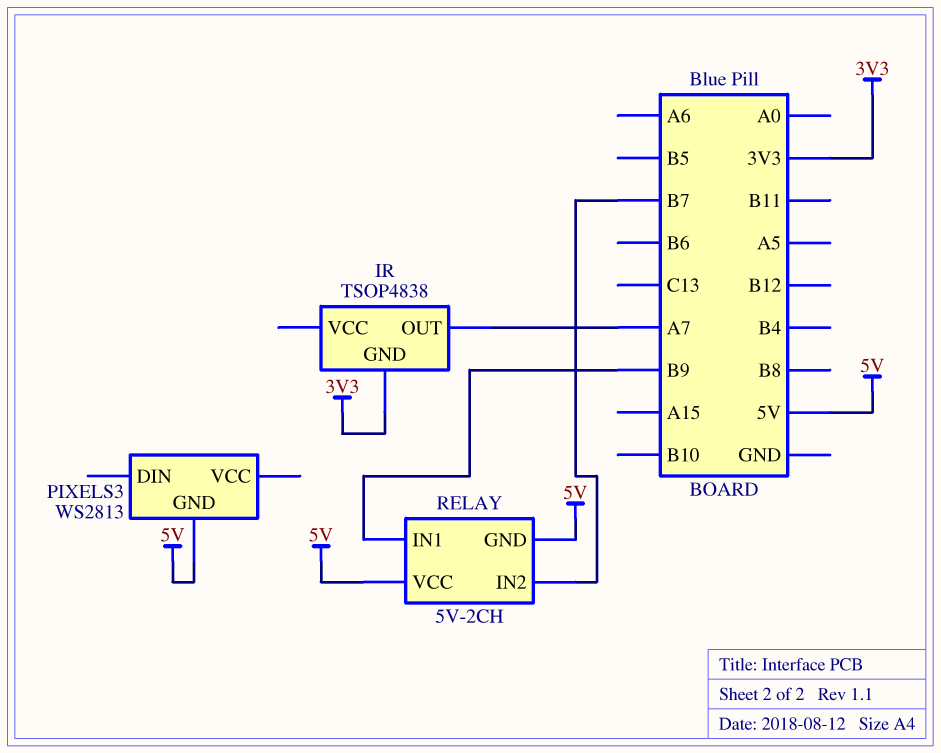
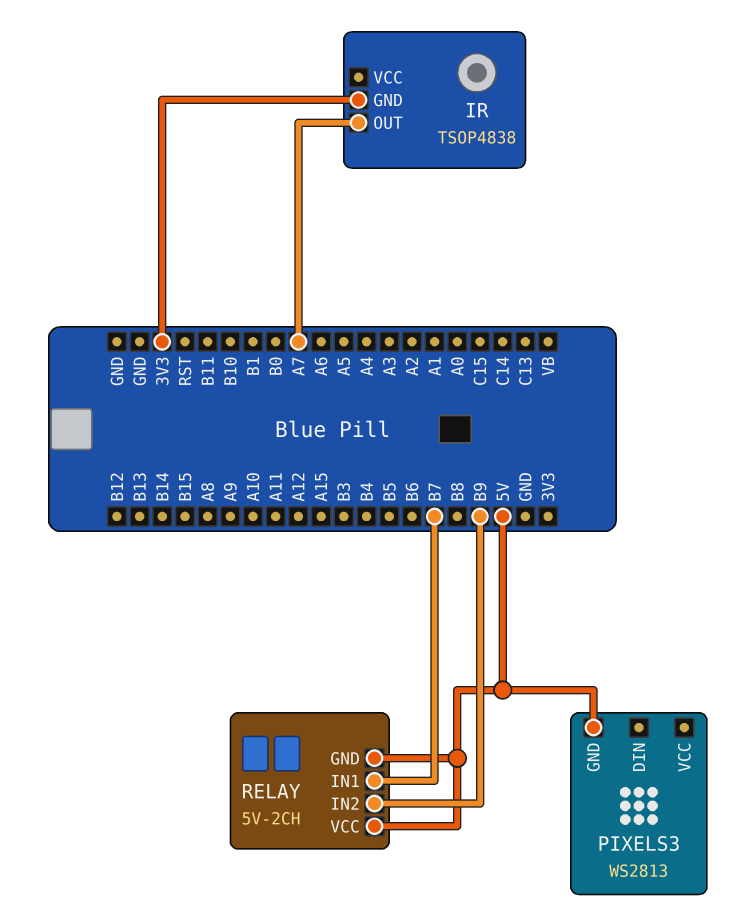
RELAY pin IN1: B9 -> B7
RELAY pin IN2: B7 -> B9

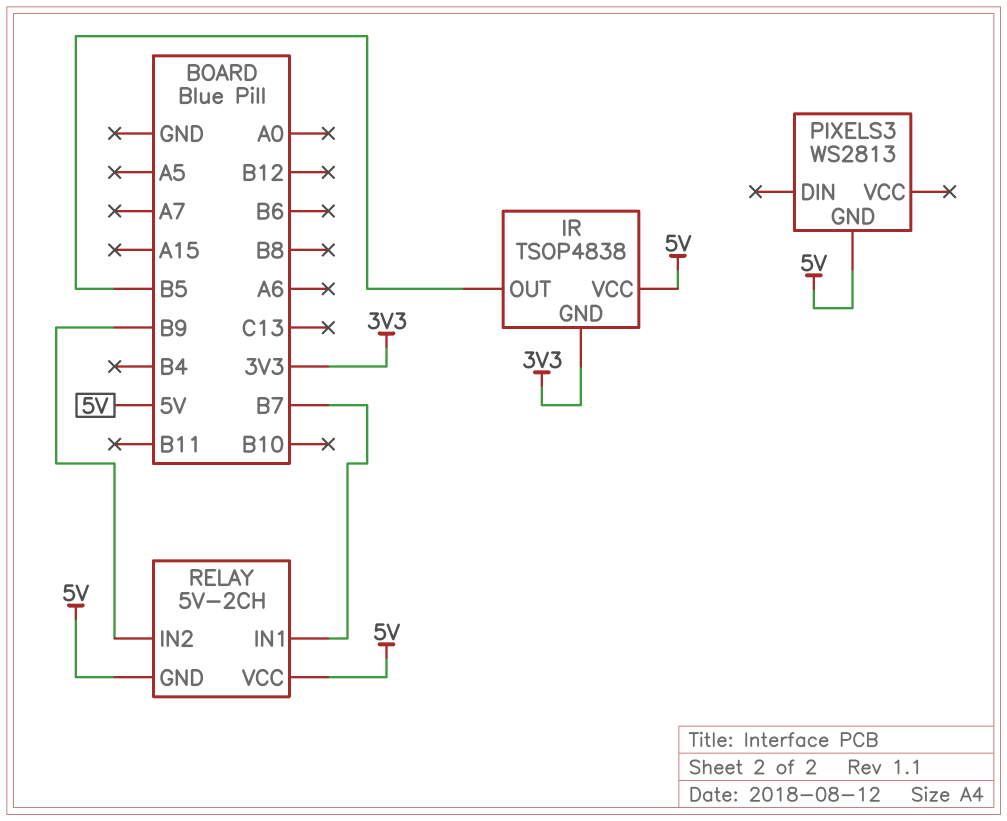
IR pin OUT: A7 -> B5
IR pin VCC: none -> 5V

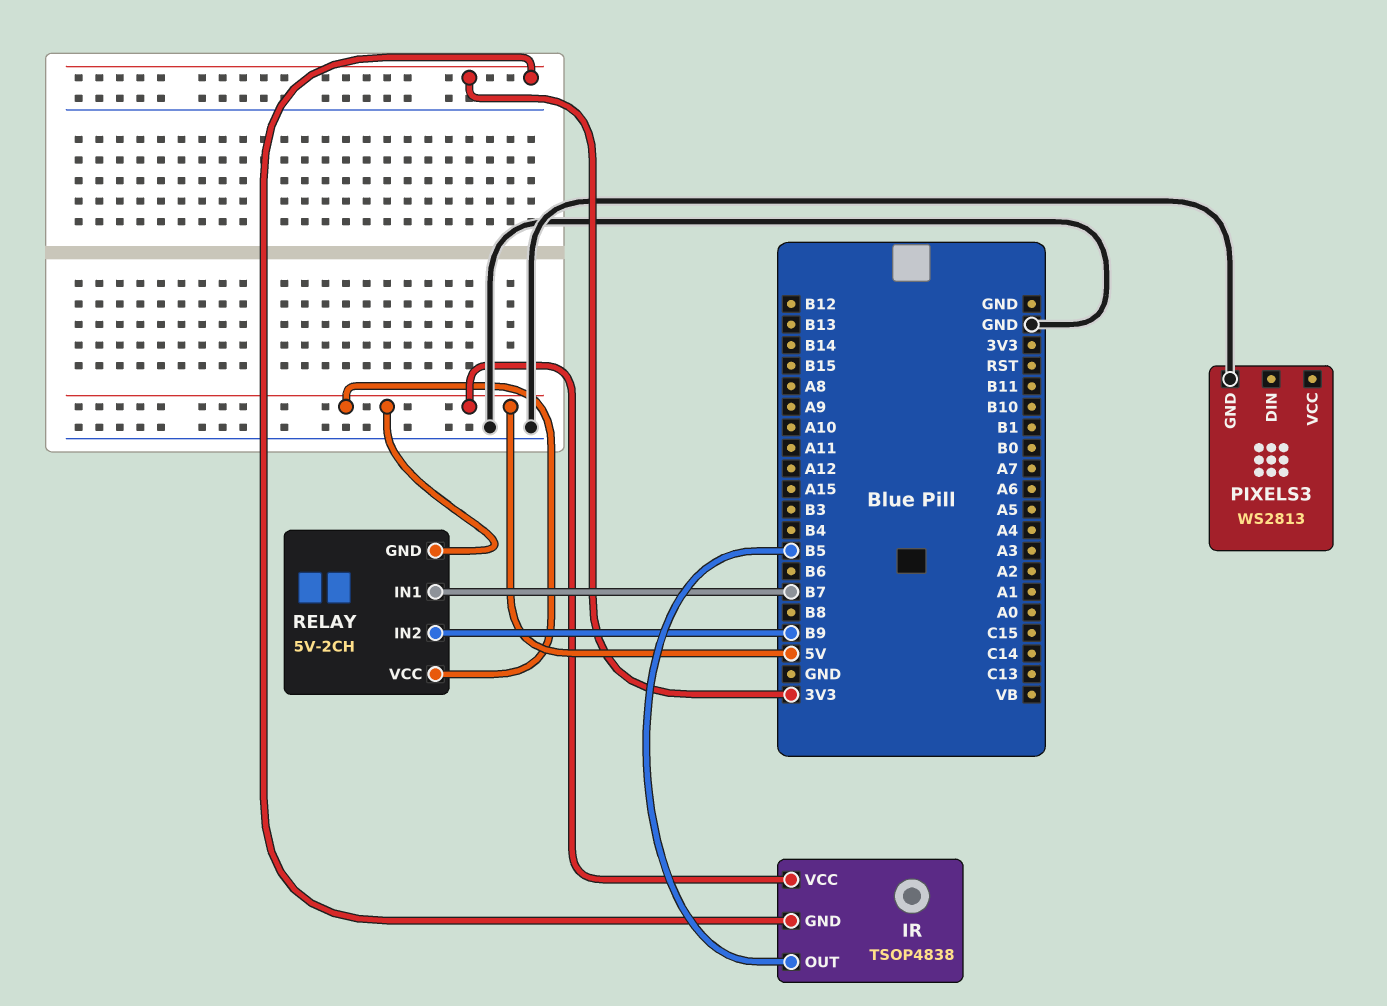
PIXELS3 pin GND: 5V -> GND

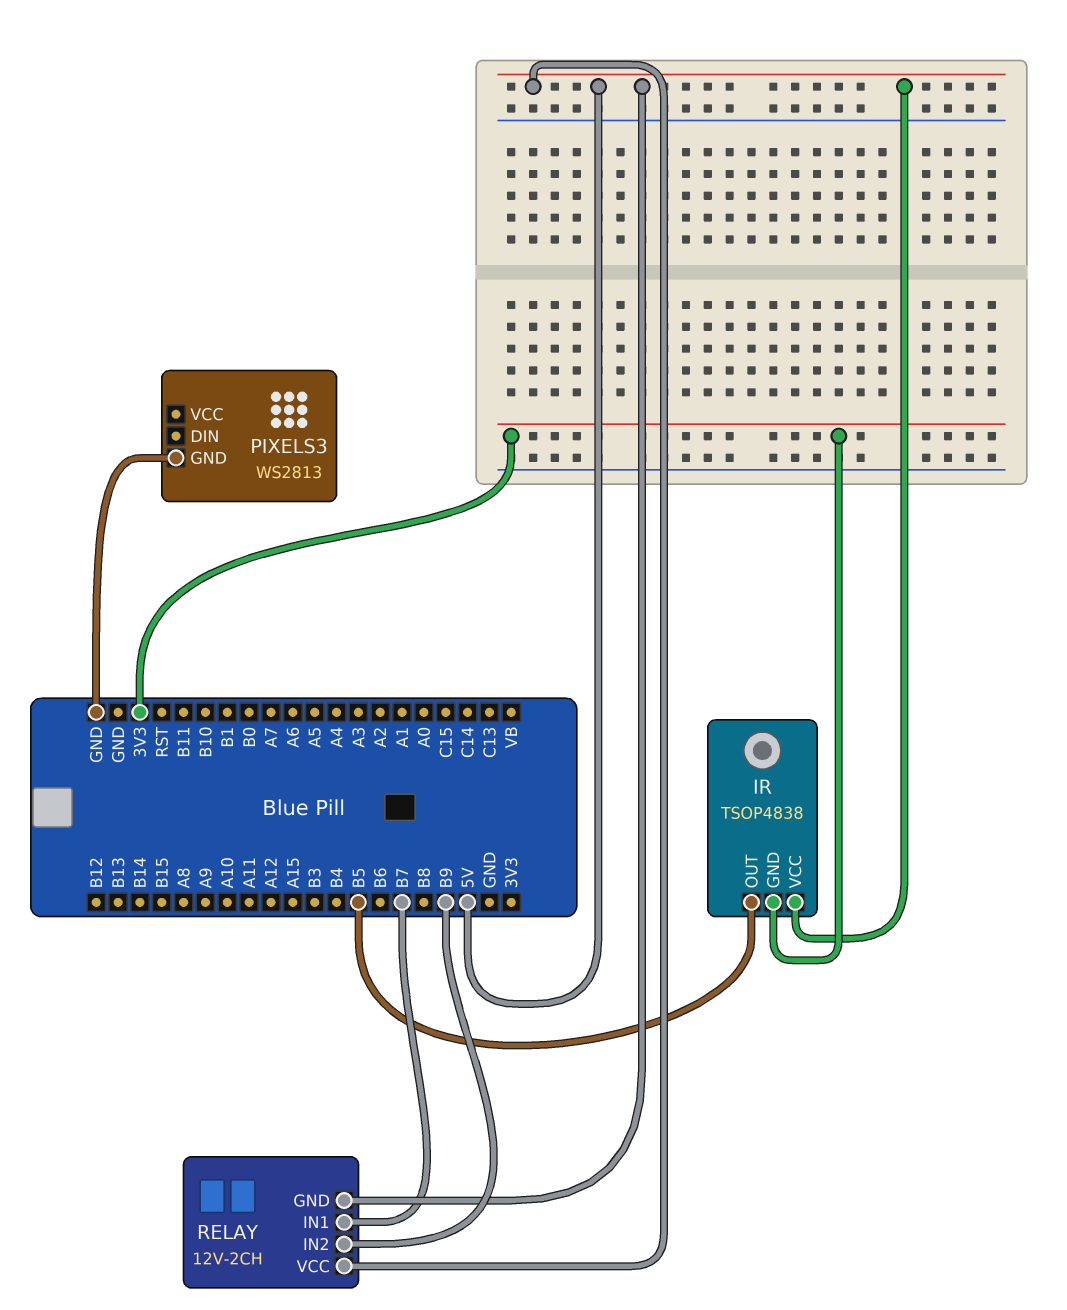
RELAY: 5V-2CH -> 12V-2CH

